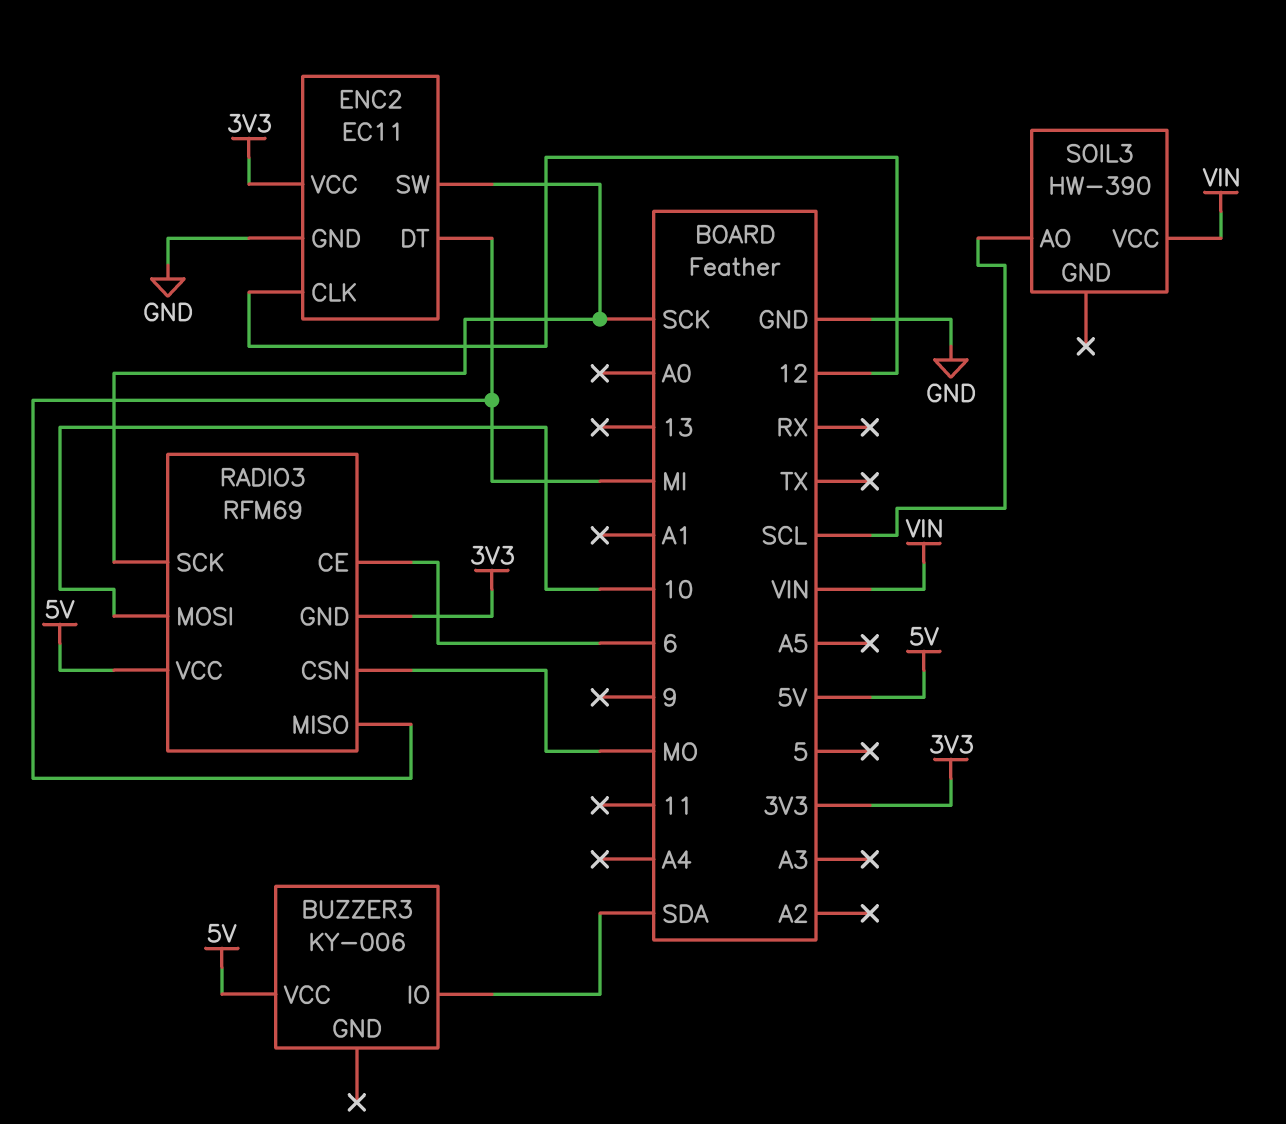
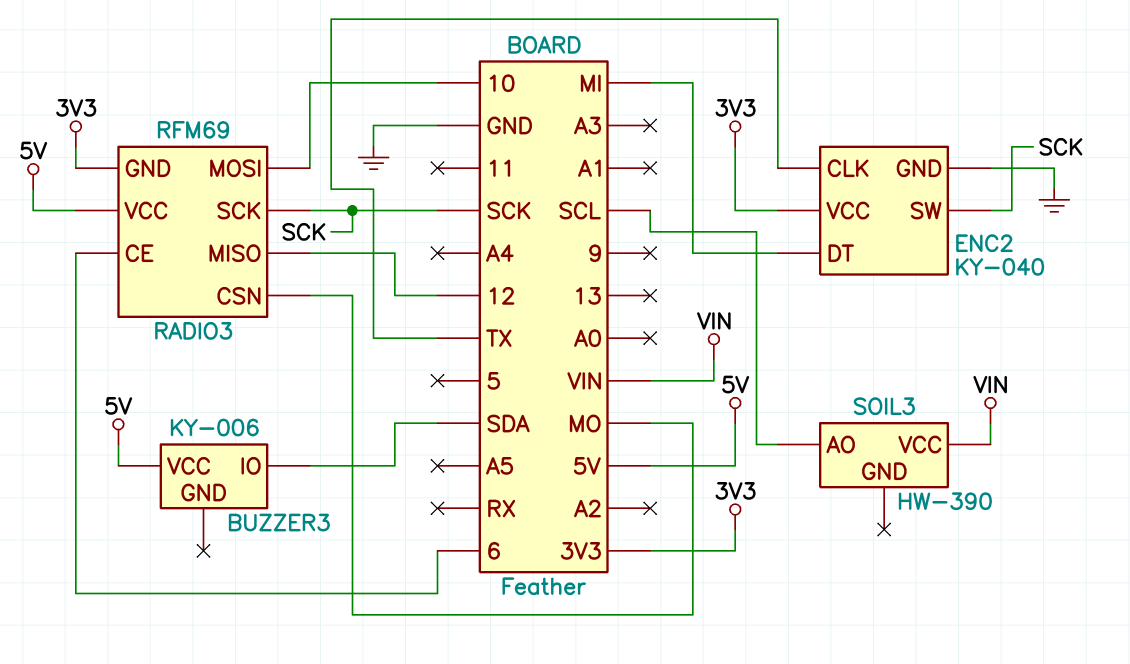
ENC2: EC11 -> KY-040
ENC2 pin CLK: 12 -> TX
RADIO3 pin MISO: MI -> 12

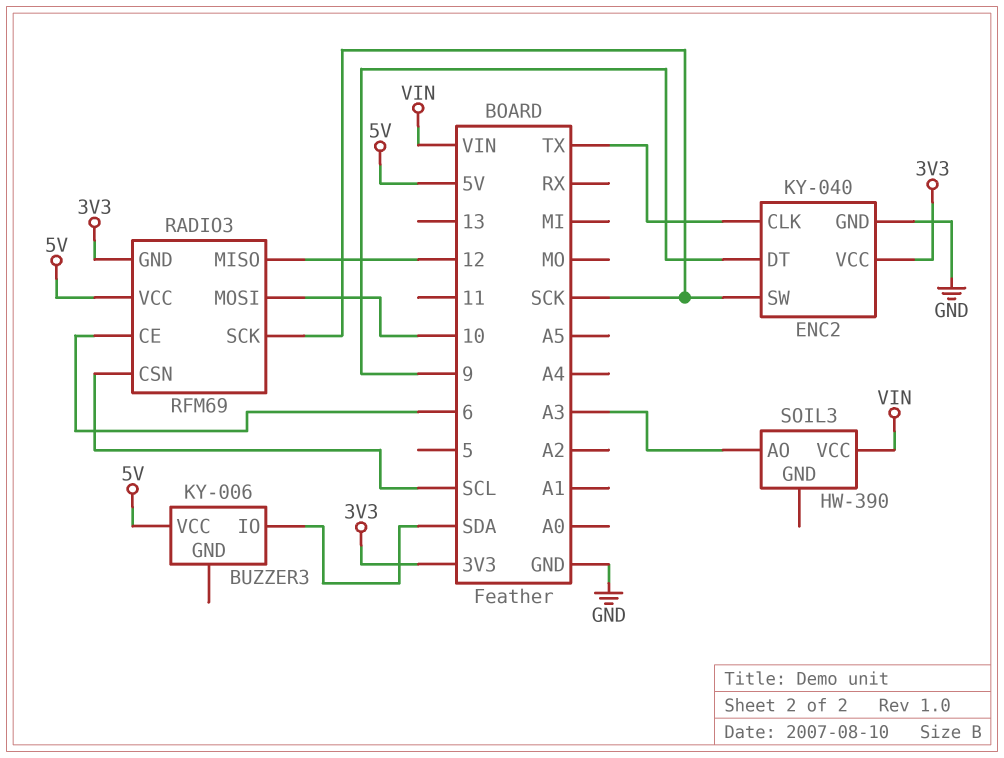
ENC2 pin DT: MI -> 9
RADIO3 pin CSN: MO -> SCL
SOIL3 pin AO: SCL -> A3

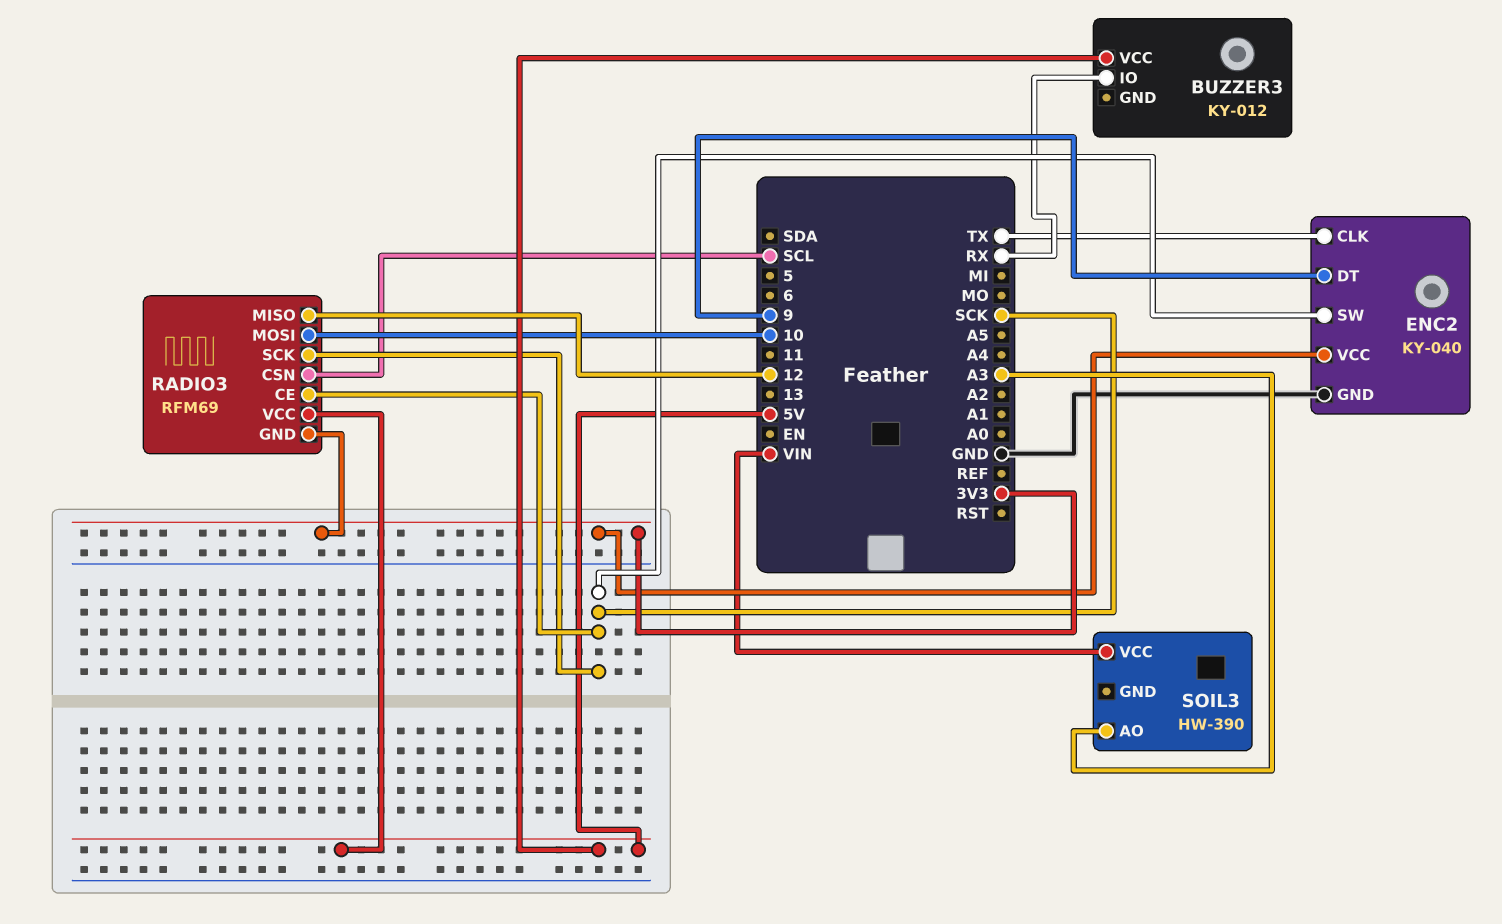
BUZZER3: KY-006 -> KY-012
BUZZER3 pin IO: SDA -> RX
RADIO3 pin CE: 6 -> SCK

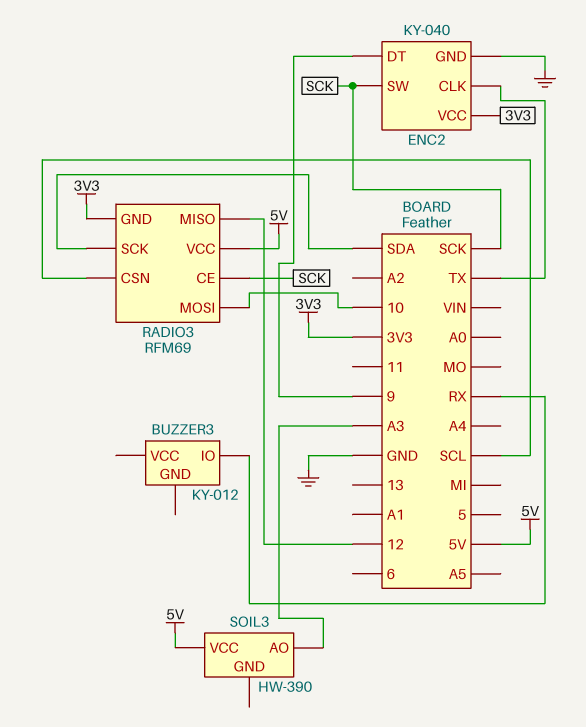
BUZZER3 pin VCC: 5V -> none
RADIO3 pin SCK: SCK -> SDA
SOIL3 pin VCC: VIN -> 5V

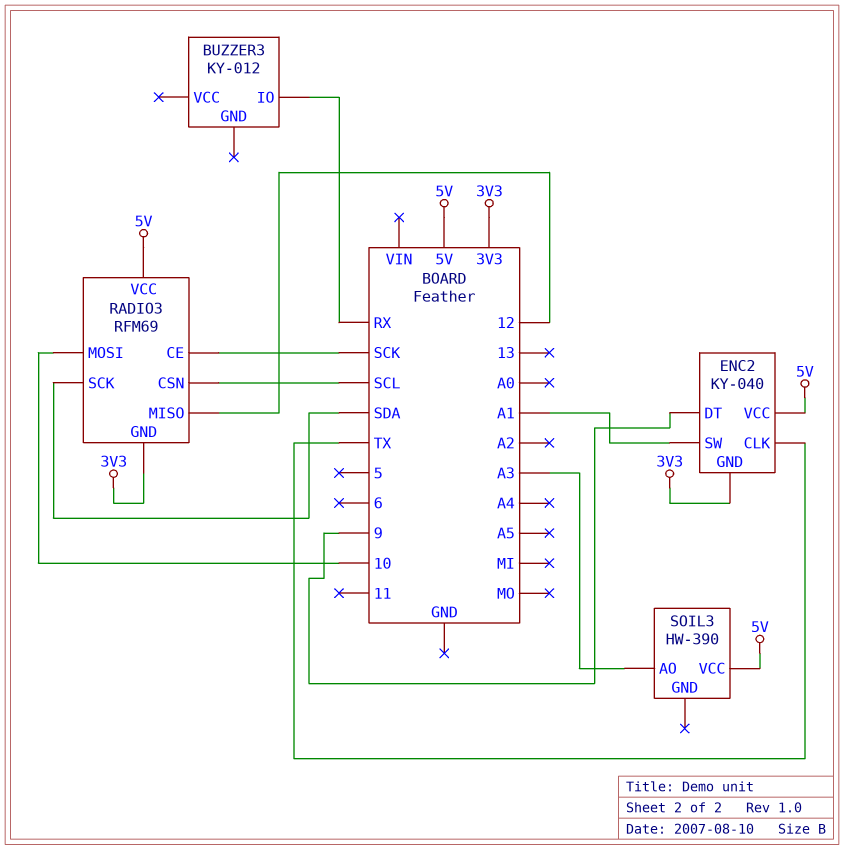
ENC2 pin GND: GND -> 3V3
ENC2 pin SW: SCK -> A1
ENC2 pin VCC: 3V3 -> 5V

